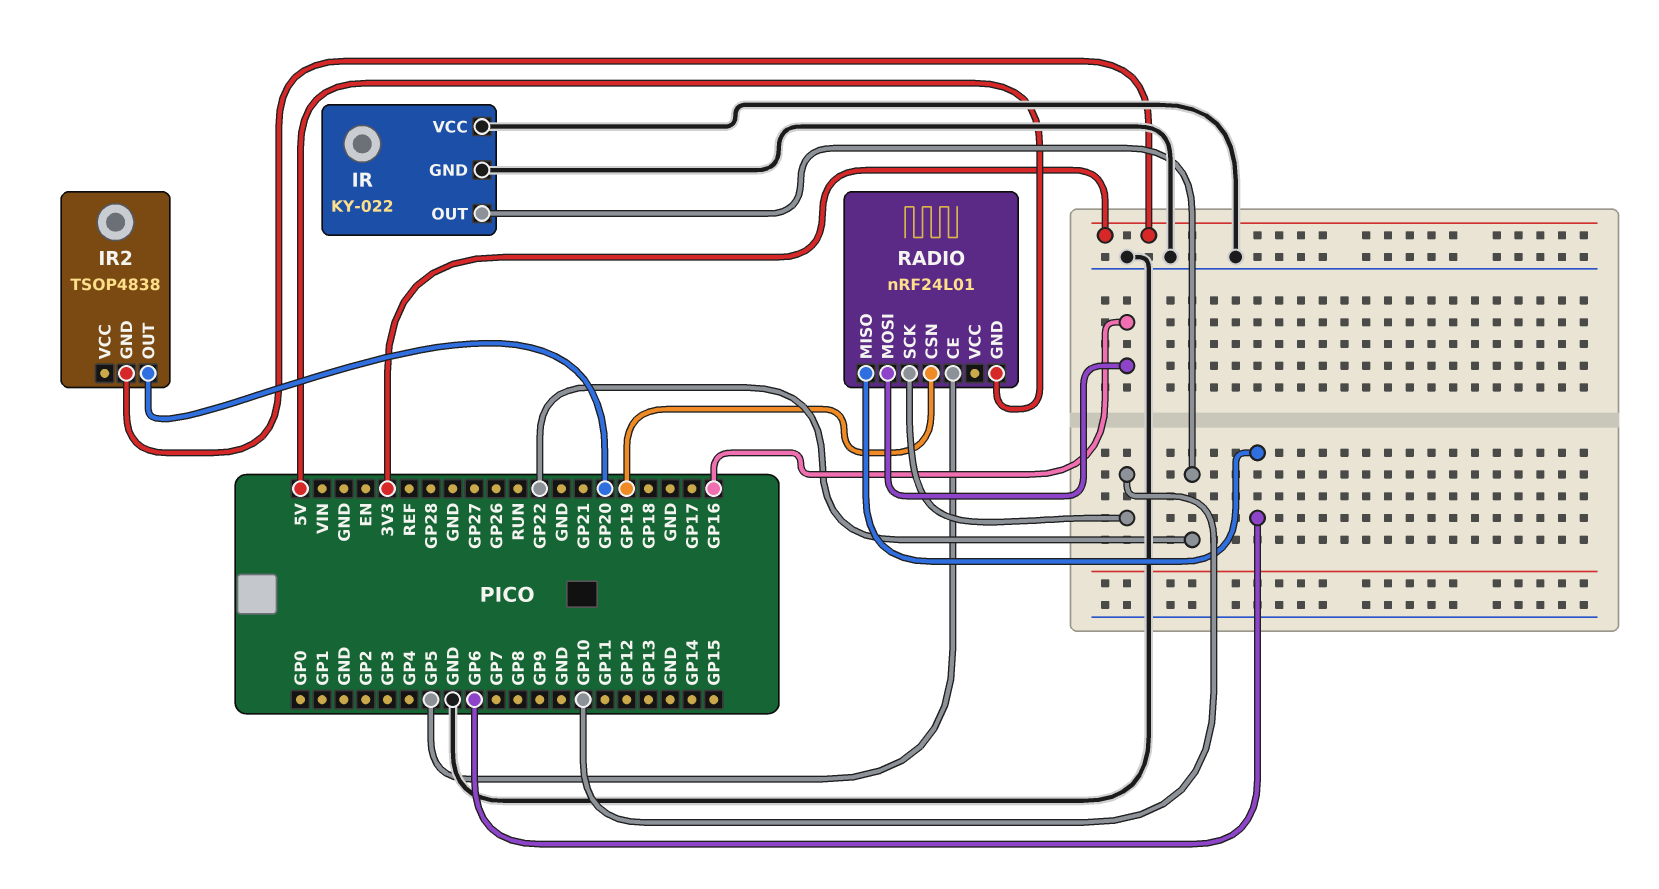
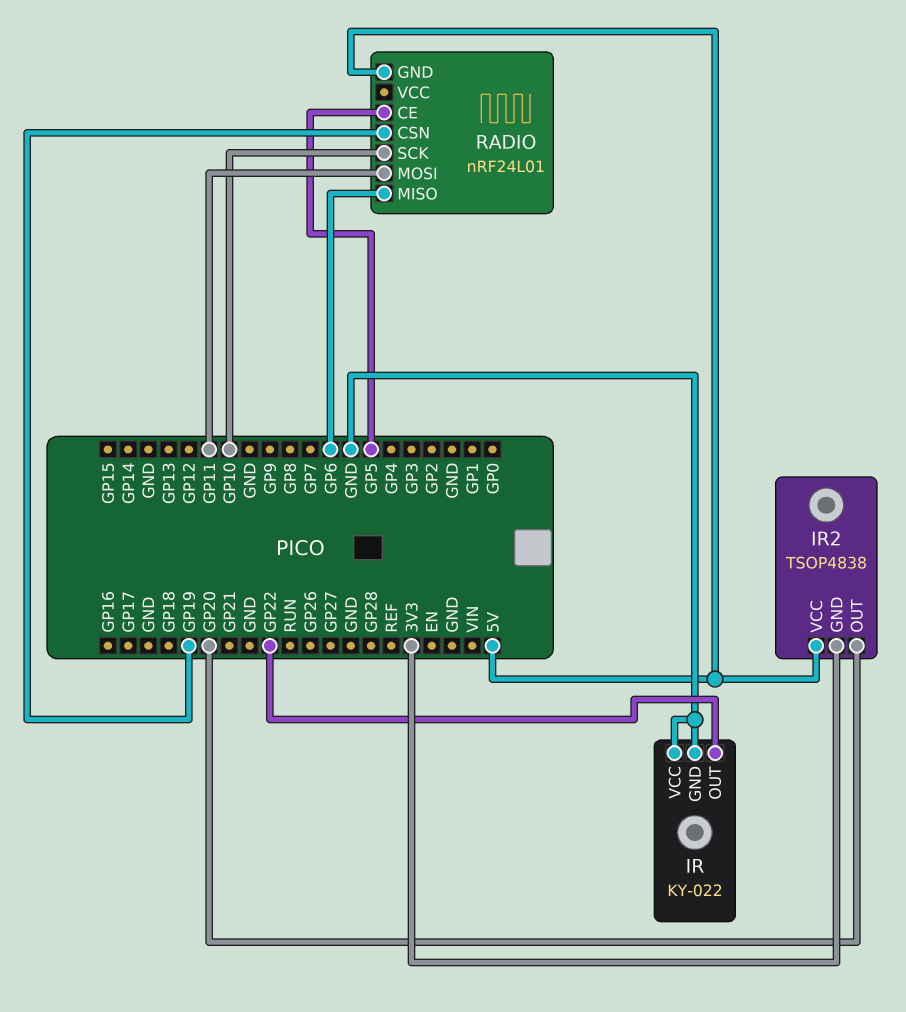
IR2 pin VCC: none -> 5V
RADIO pin MOSI: GP16 -> GP11

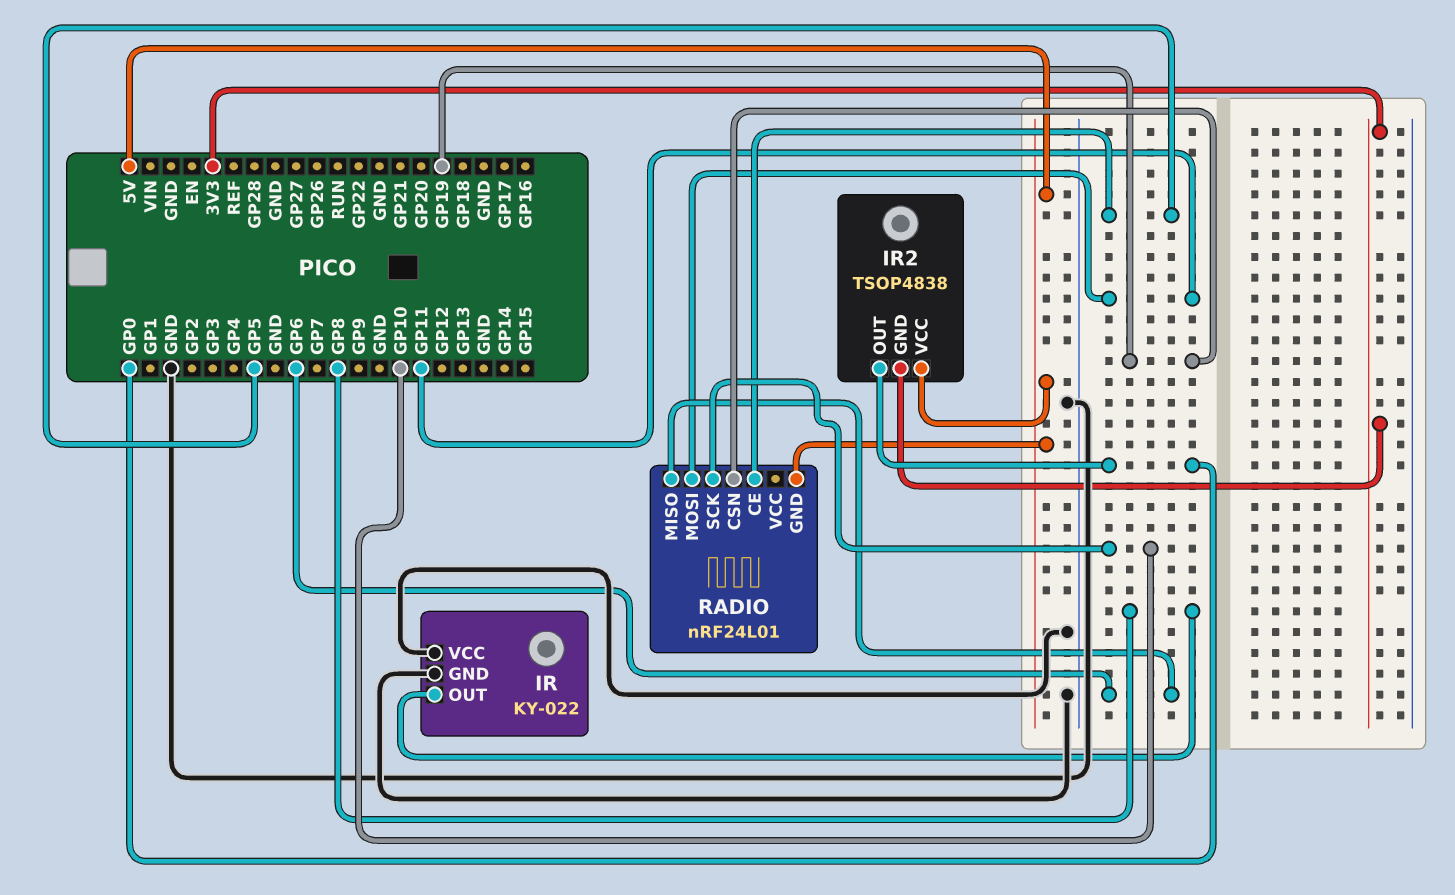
IR pin OUT: GP22 -> GP8
IR2 pin OUT: GP20 -> GP0

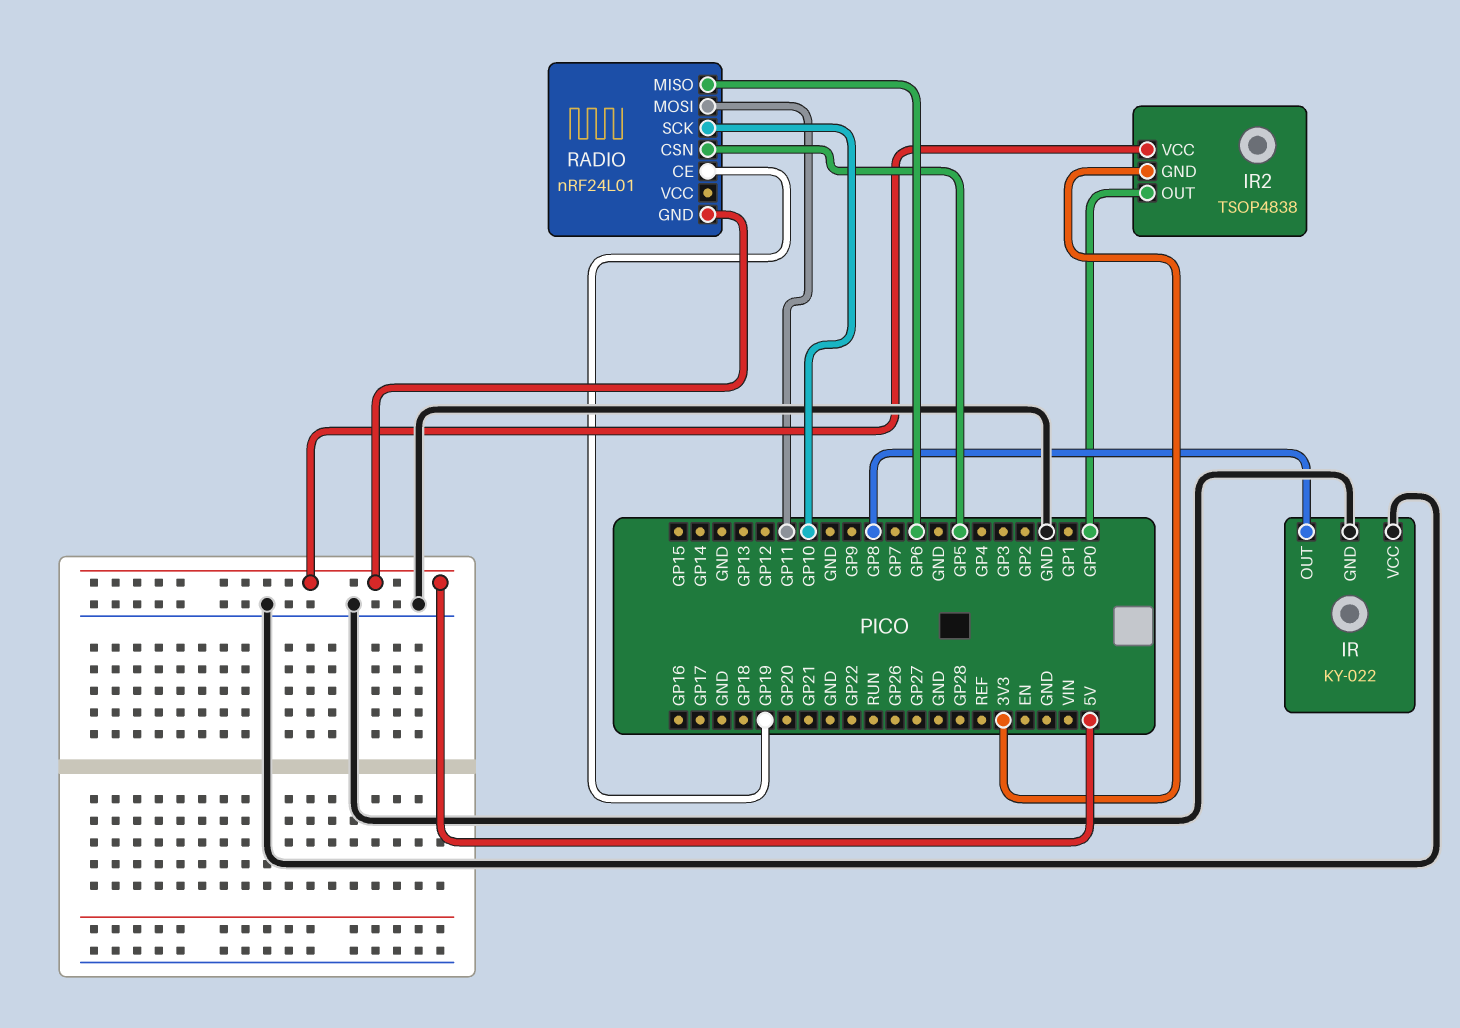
RADIO pin CE: GP5 -> GP19
RADIO pin CSN: GP19 -> GP5

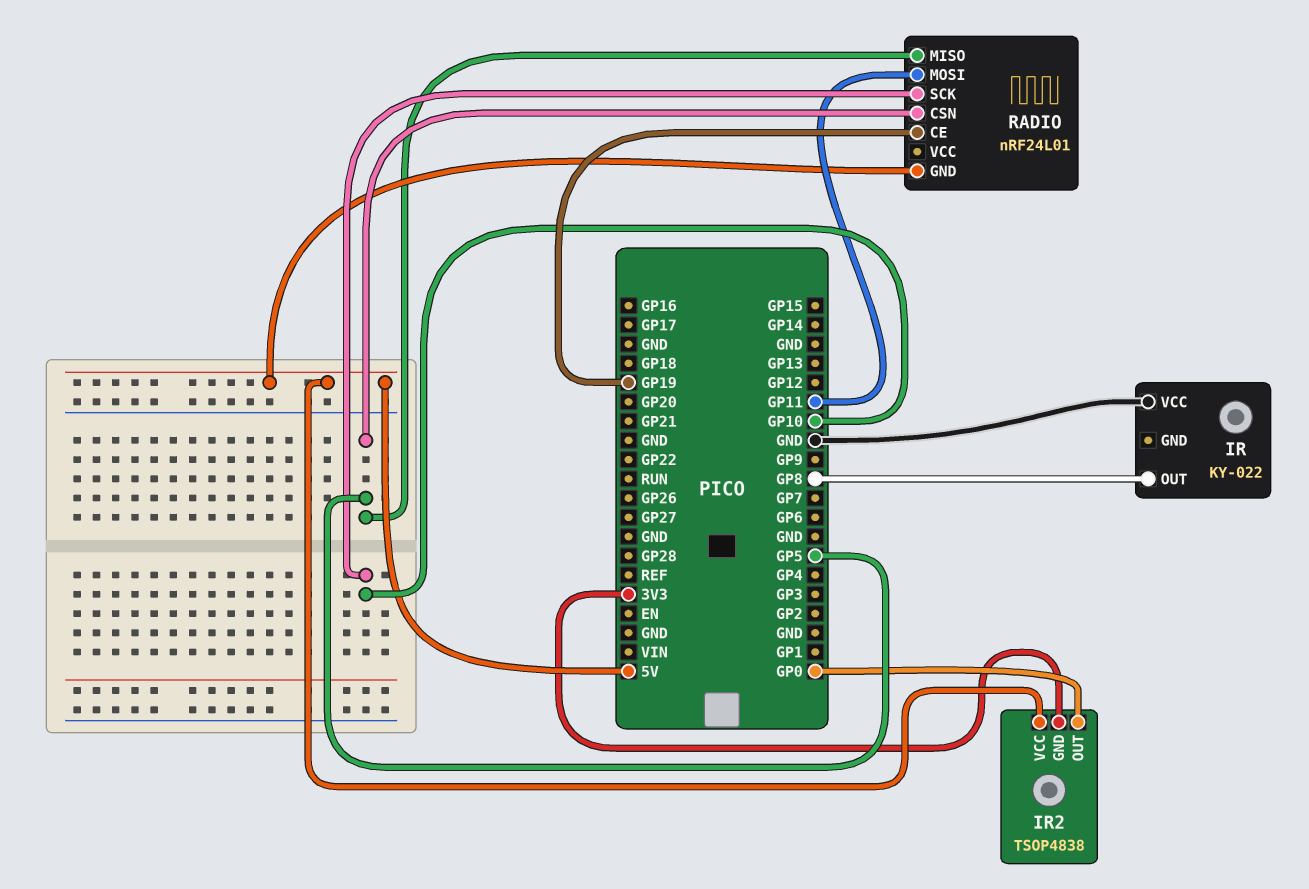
IR pin GND: GND -> none
RADIO pin MISO: GP6 -> GP5

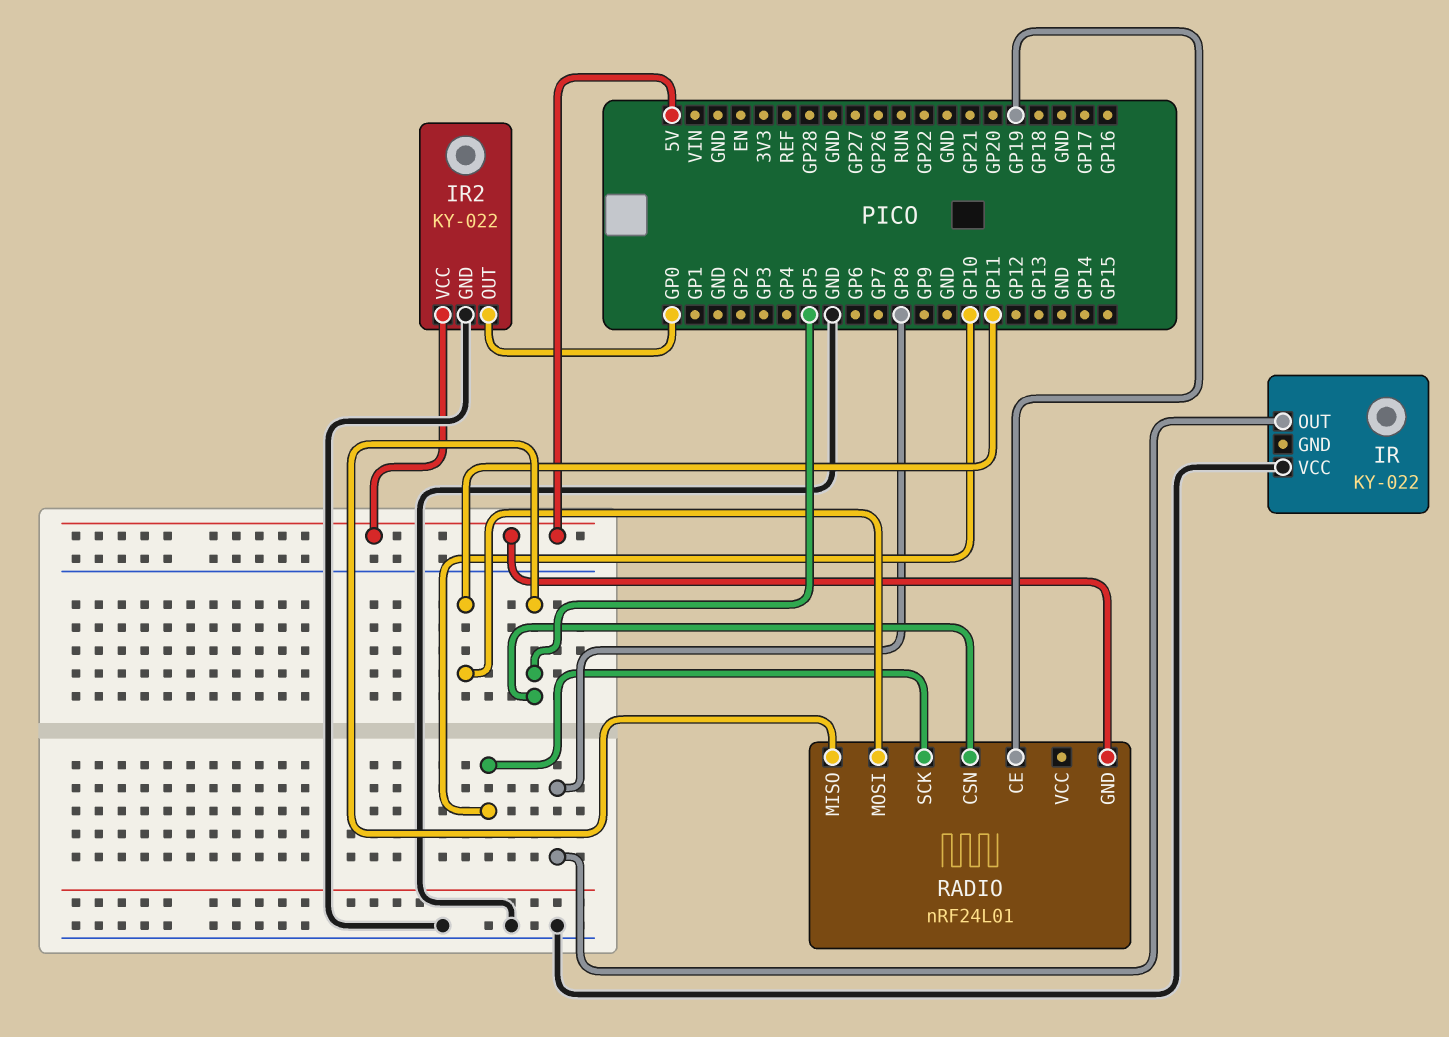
IR2: TSOP4838 -> KY-022
IR2 pin GND: 3V3 -> GND

